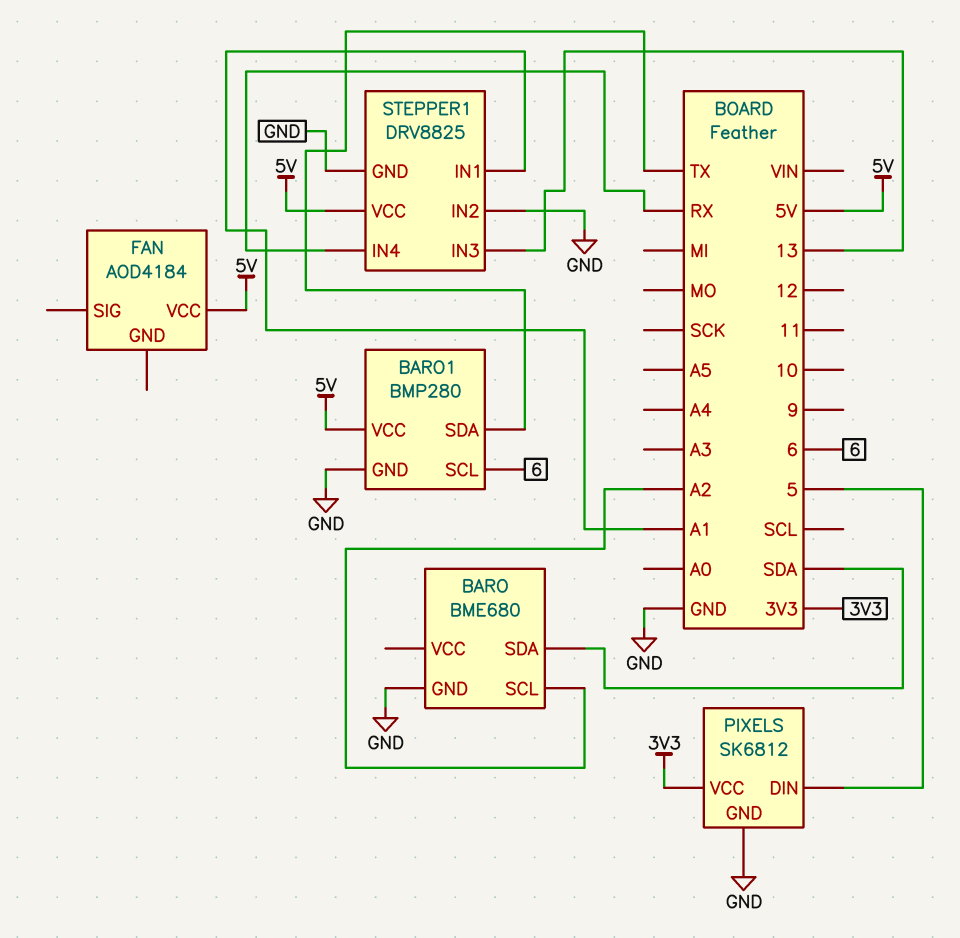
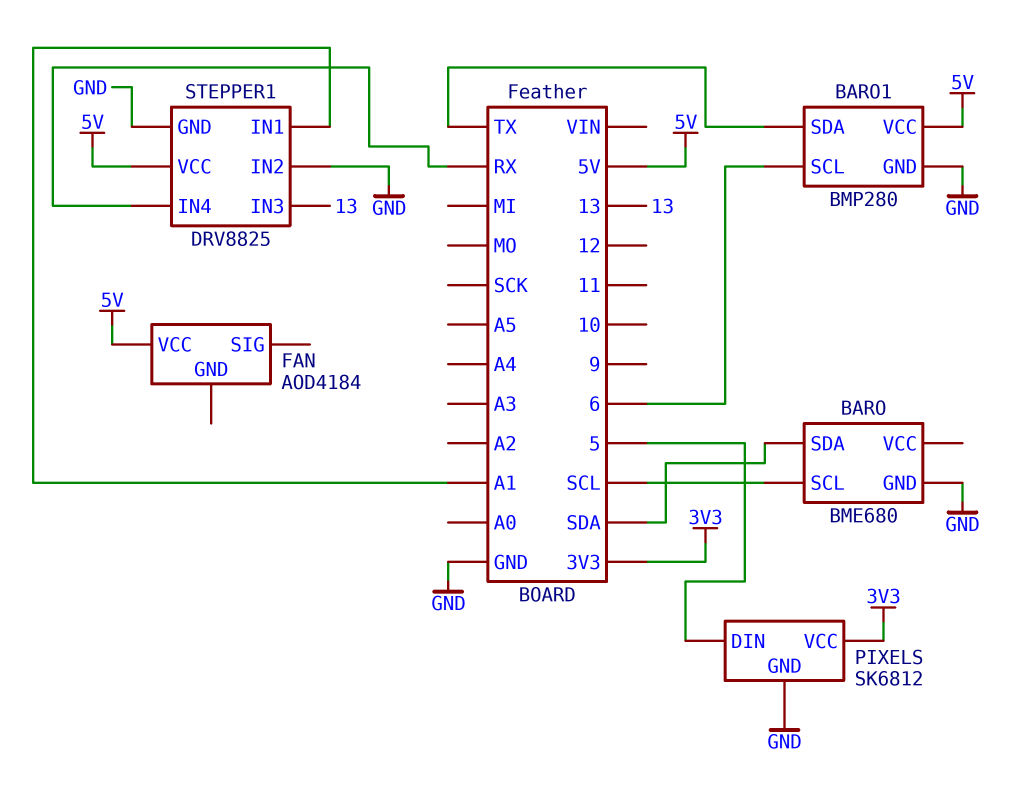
BARO pin SCL: A2 -> SCL

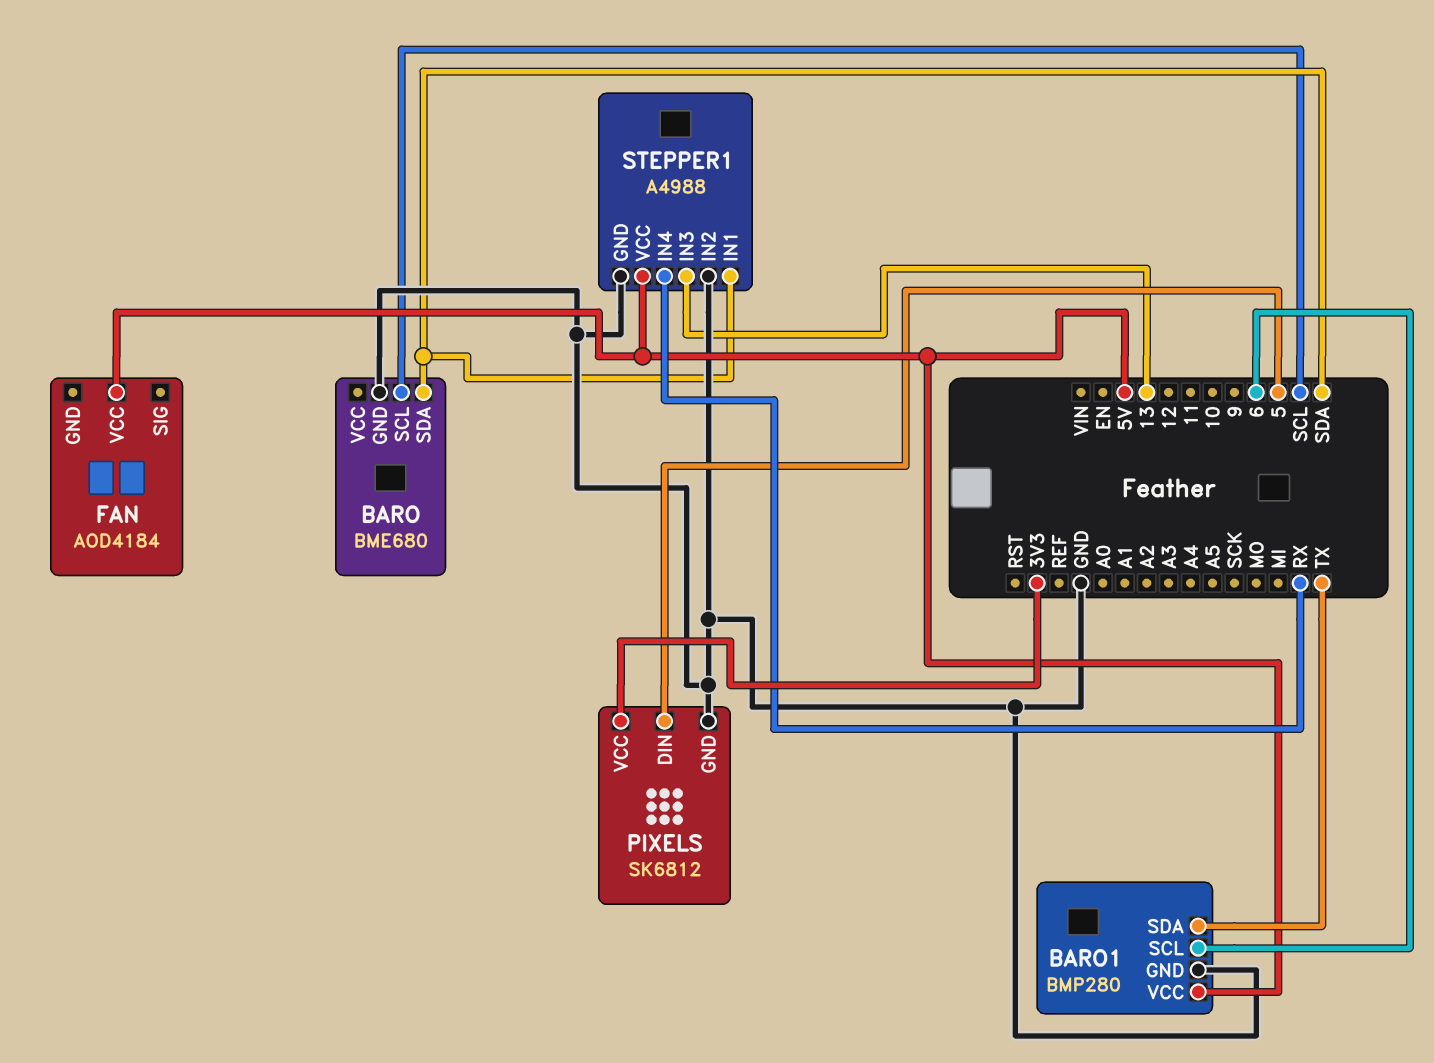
STEPPER1: DRV8825 -> A4988
STEPPER1 pin IN1: A1 -> SDA

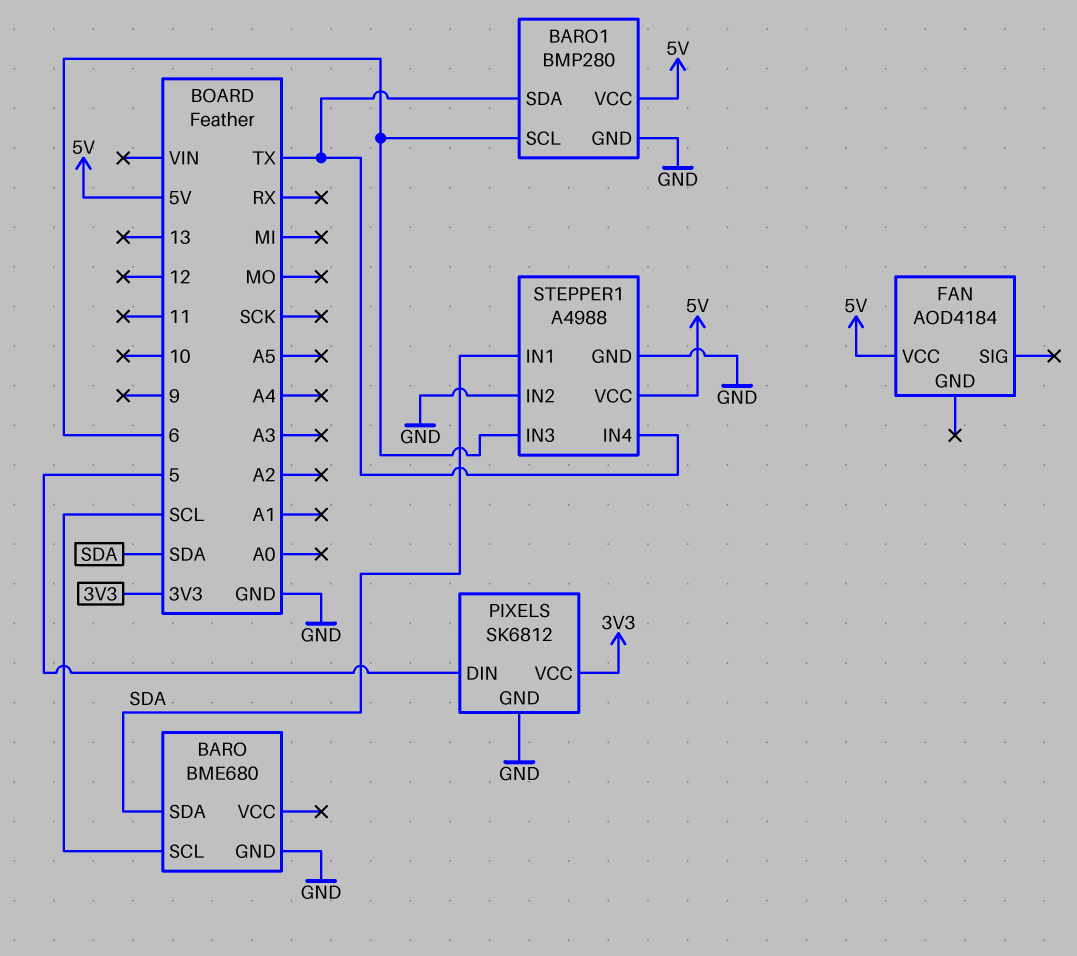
STEPPER1 pin IN3: 13 -> 6
STEPPER1 pin IN4: RX -> TX

